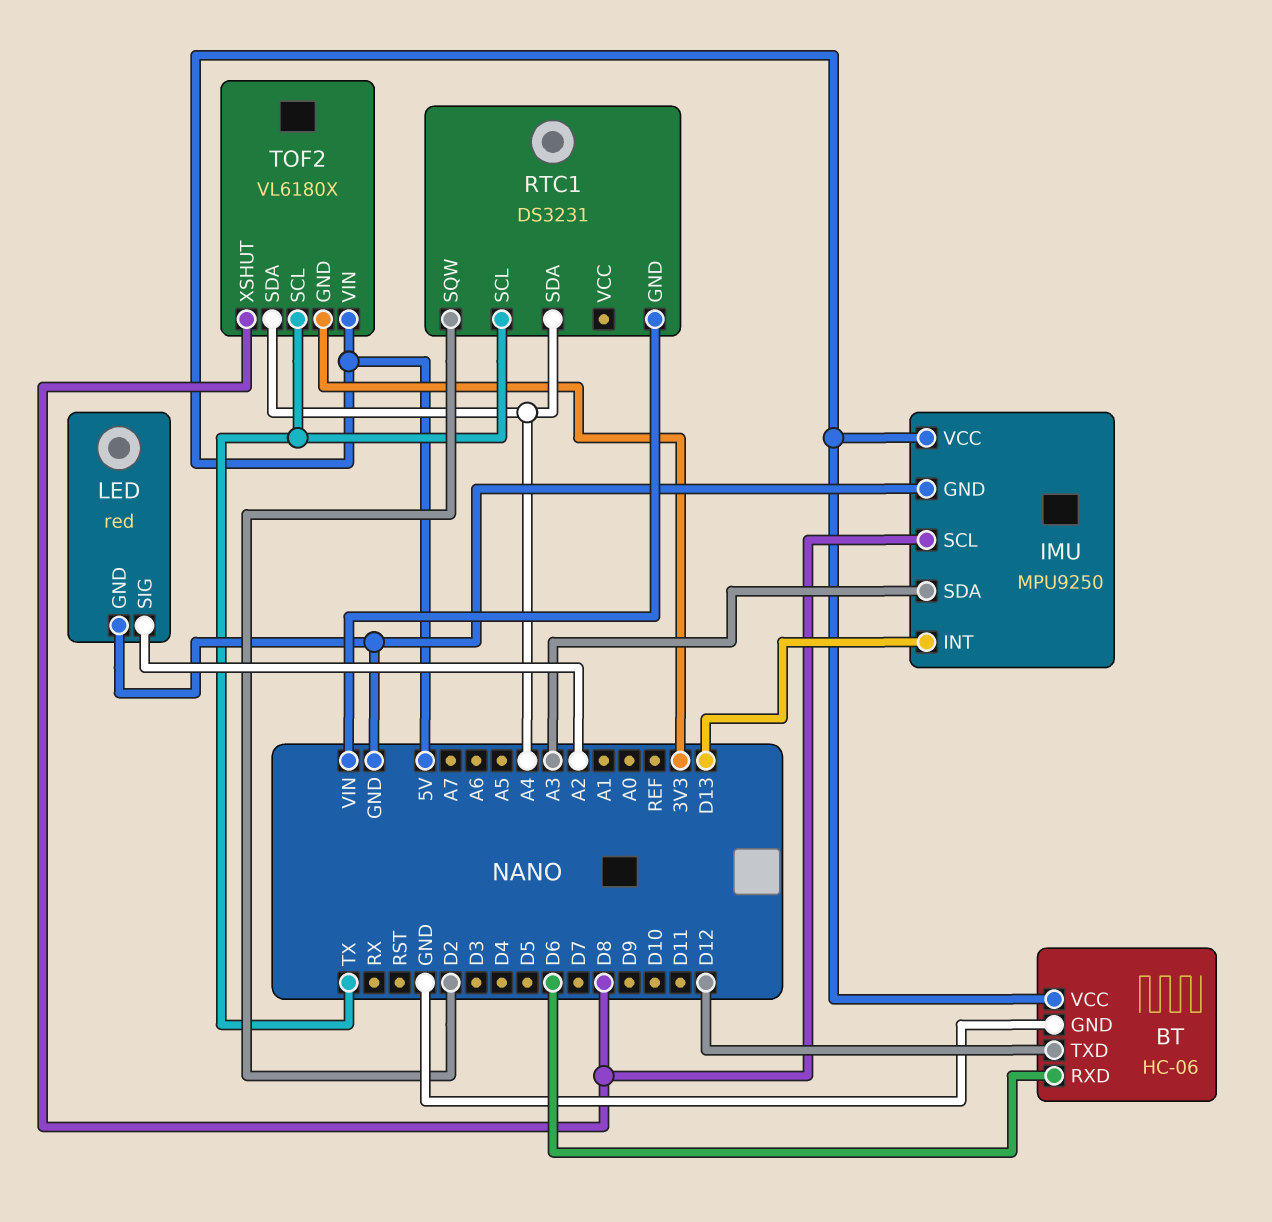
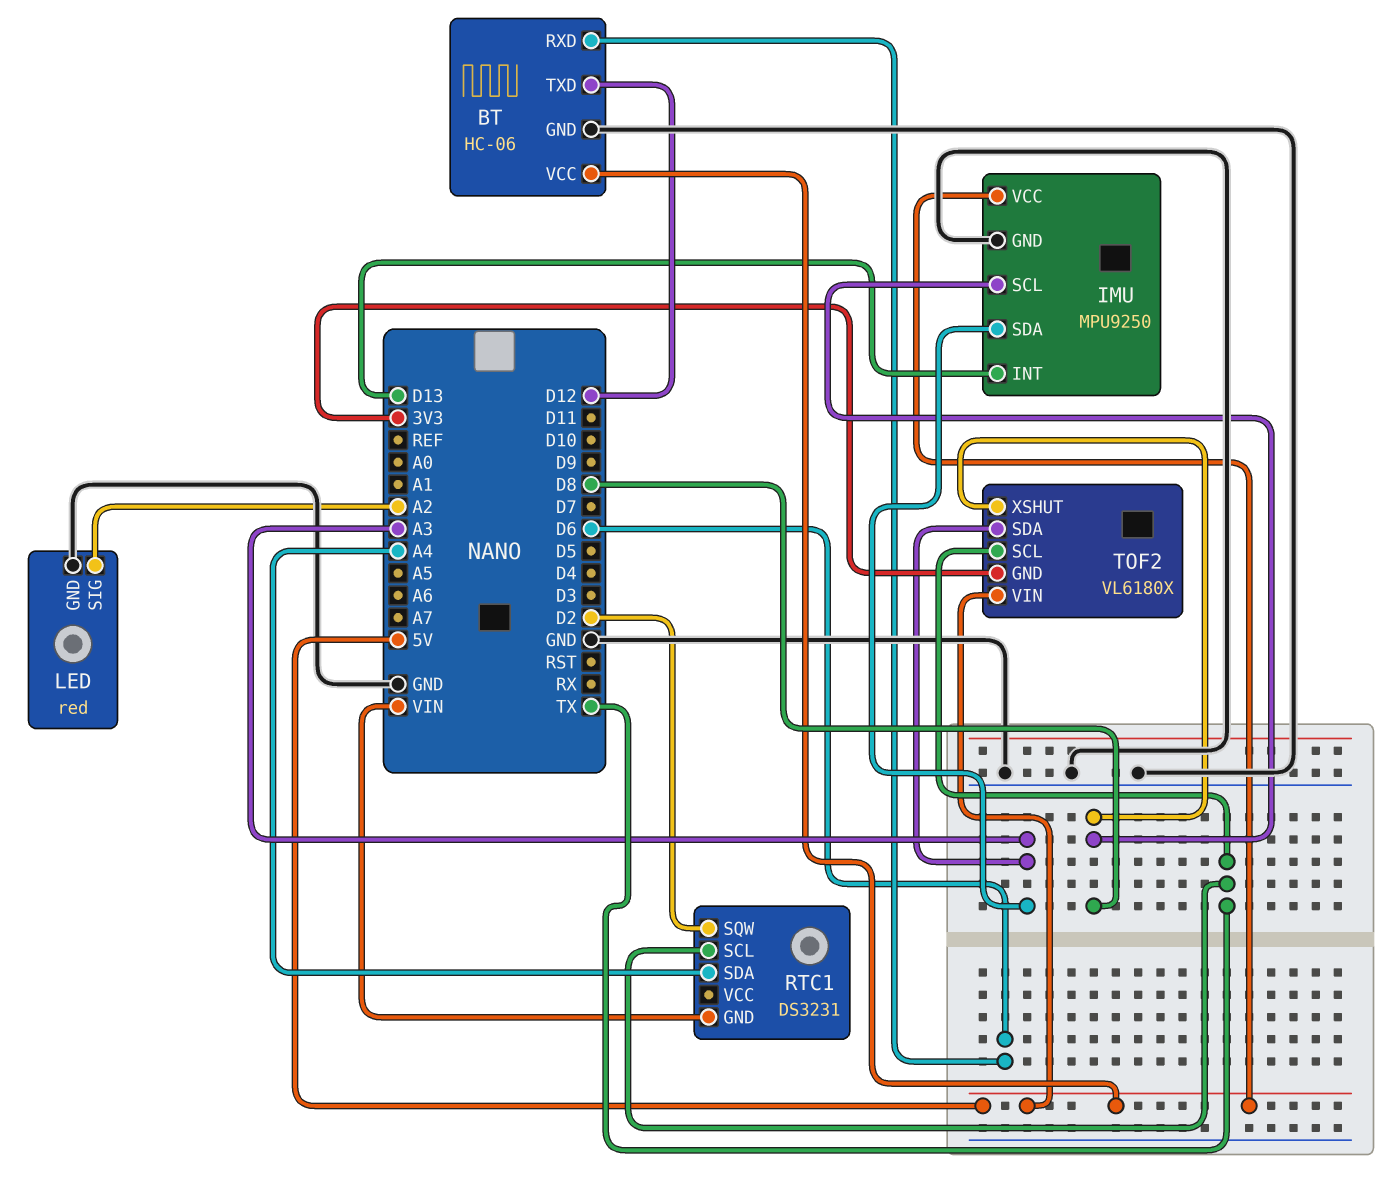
TOF2 pin SDA: A4 -> A3

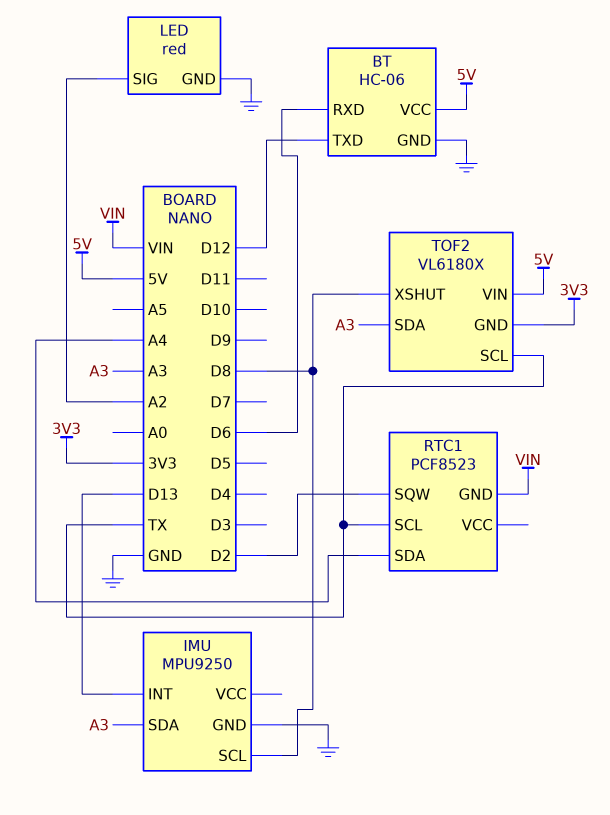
IMU pin VCC: 5V -> none
RTC1: DS3231 -> PCF8523

